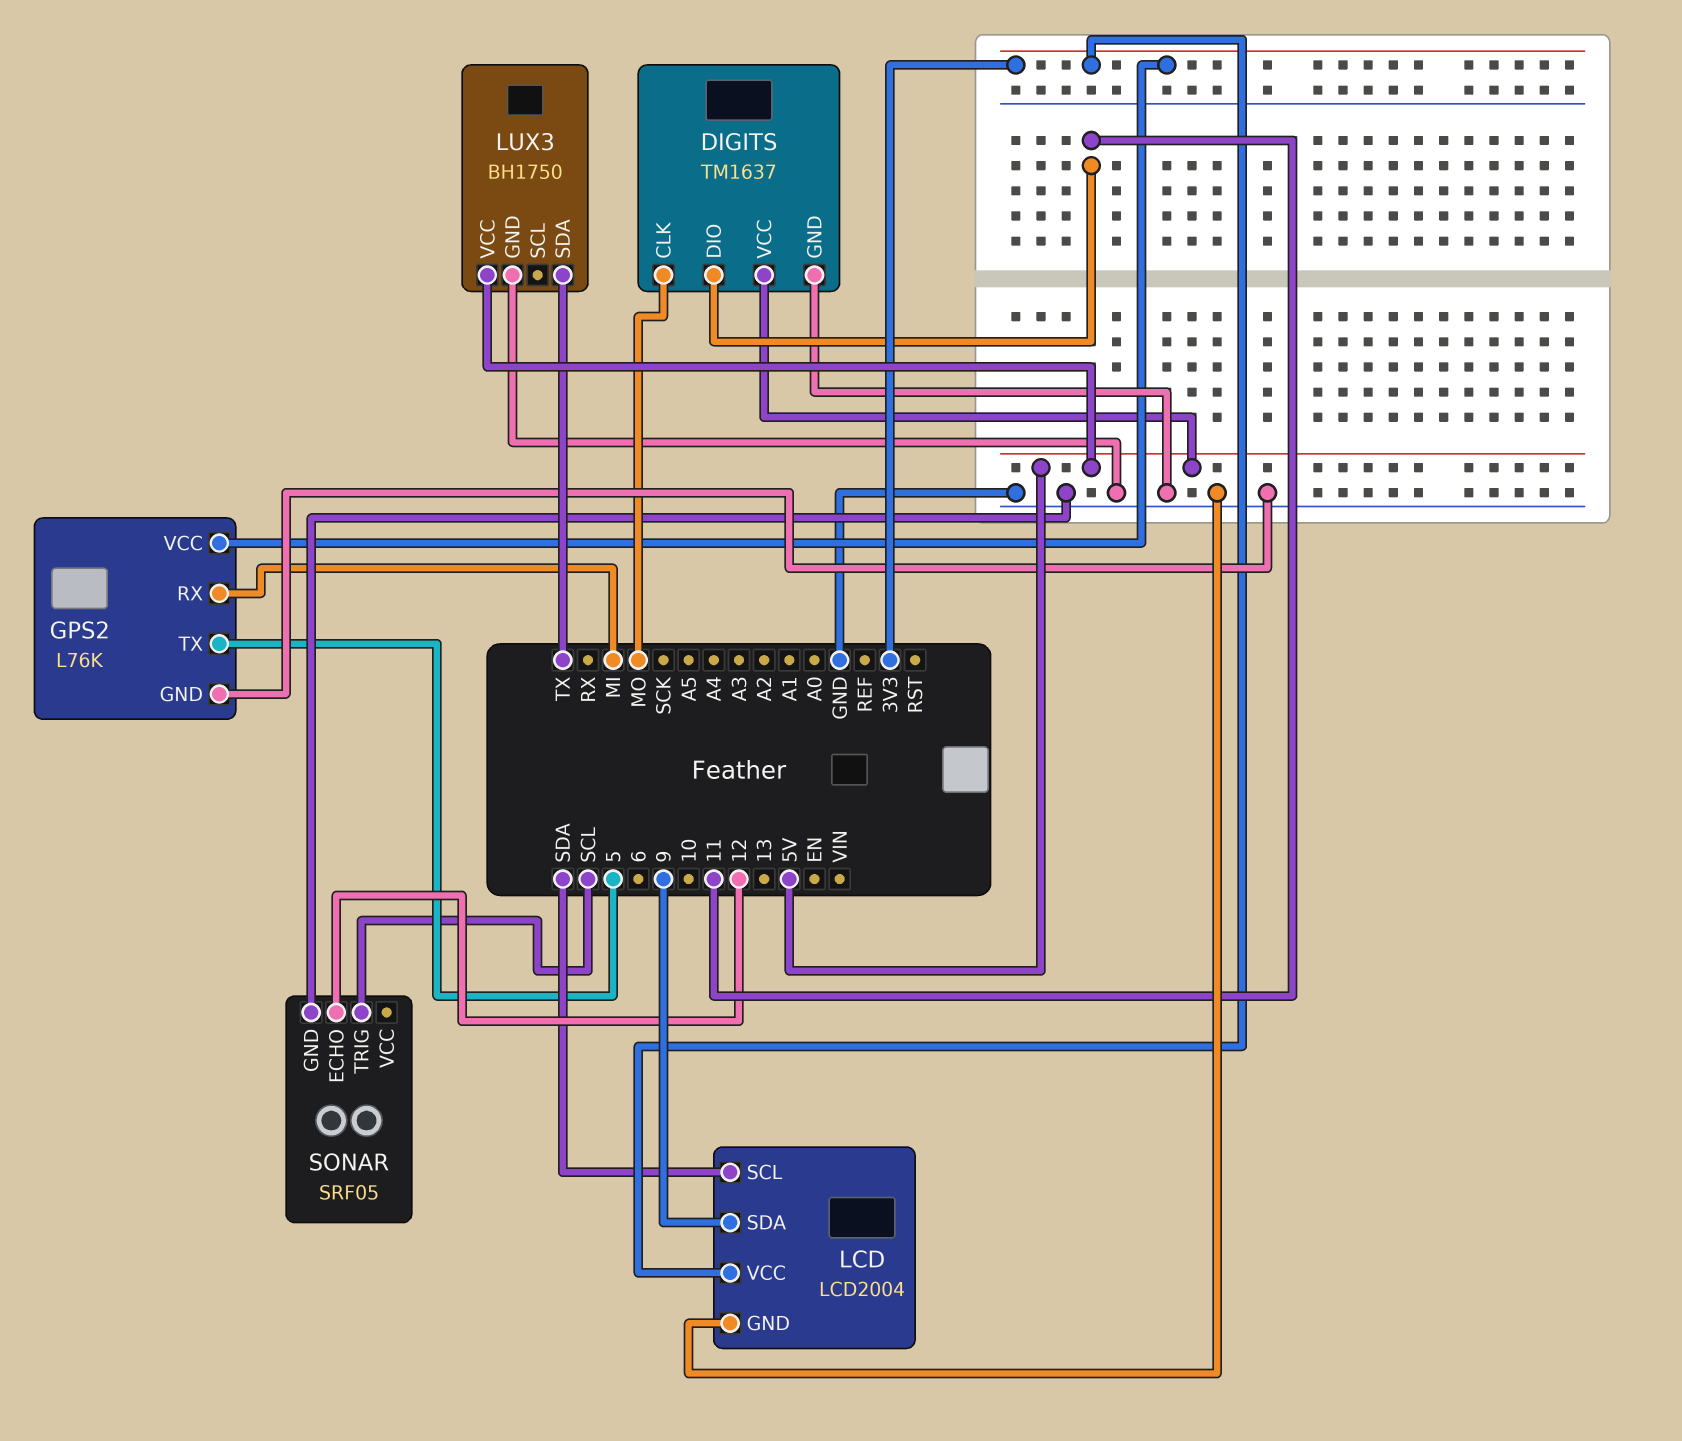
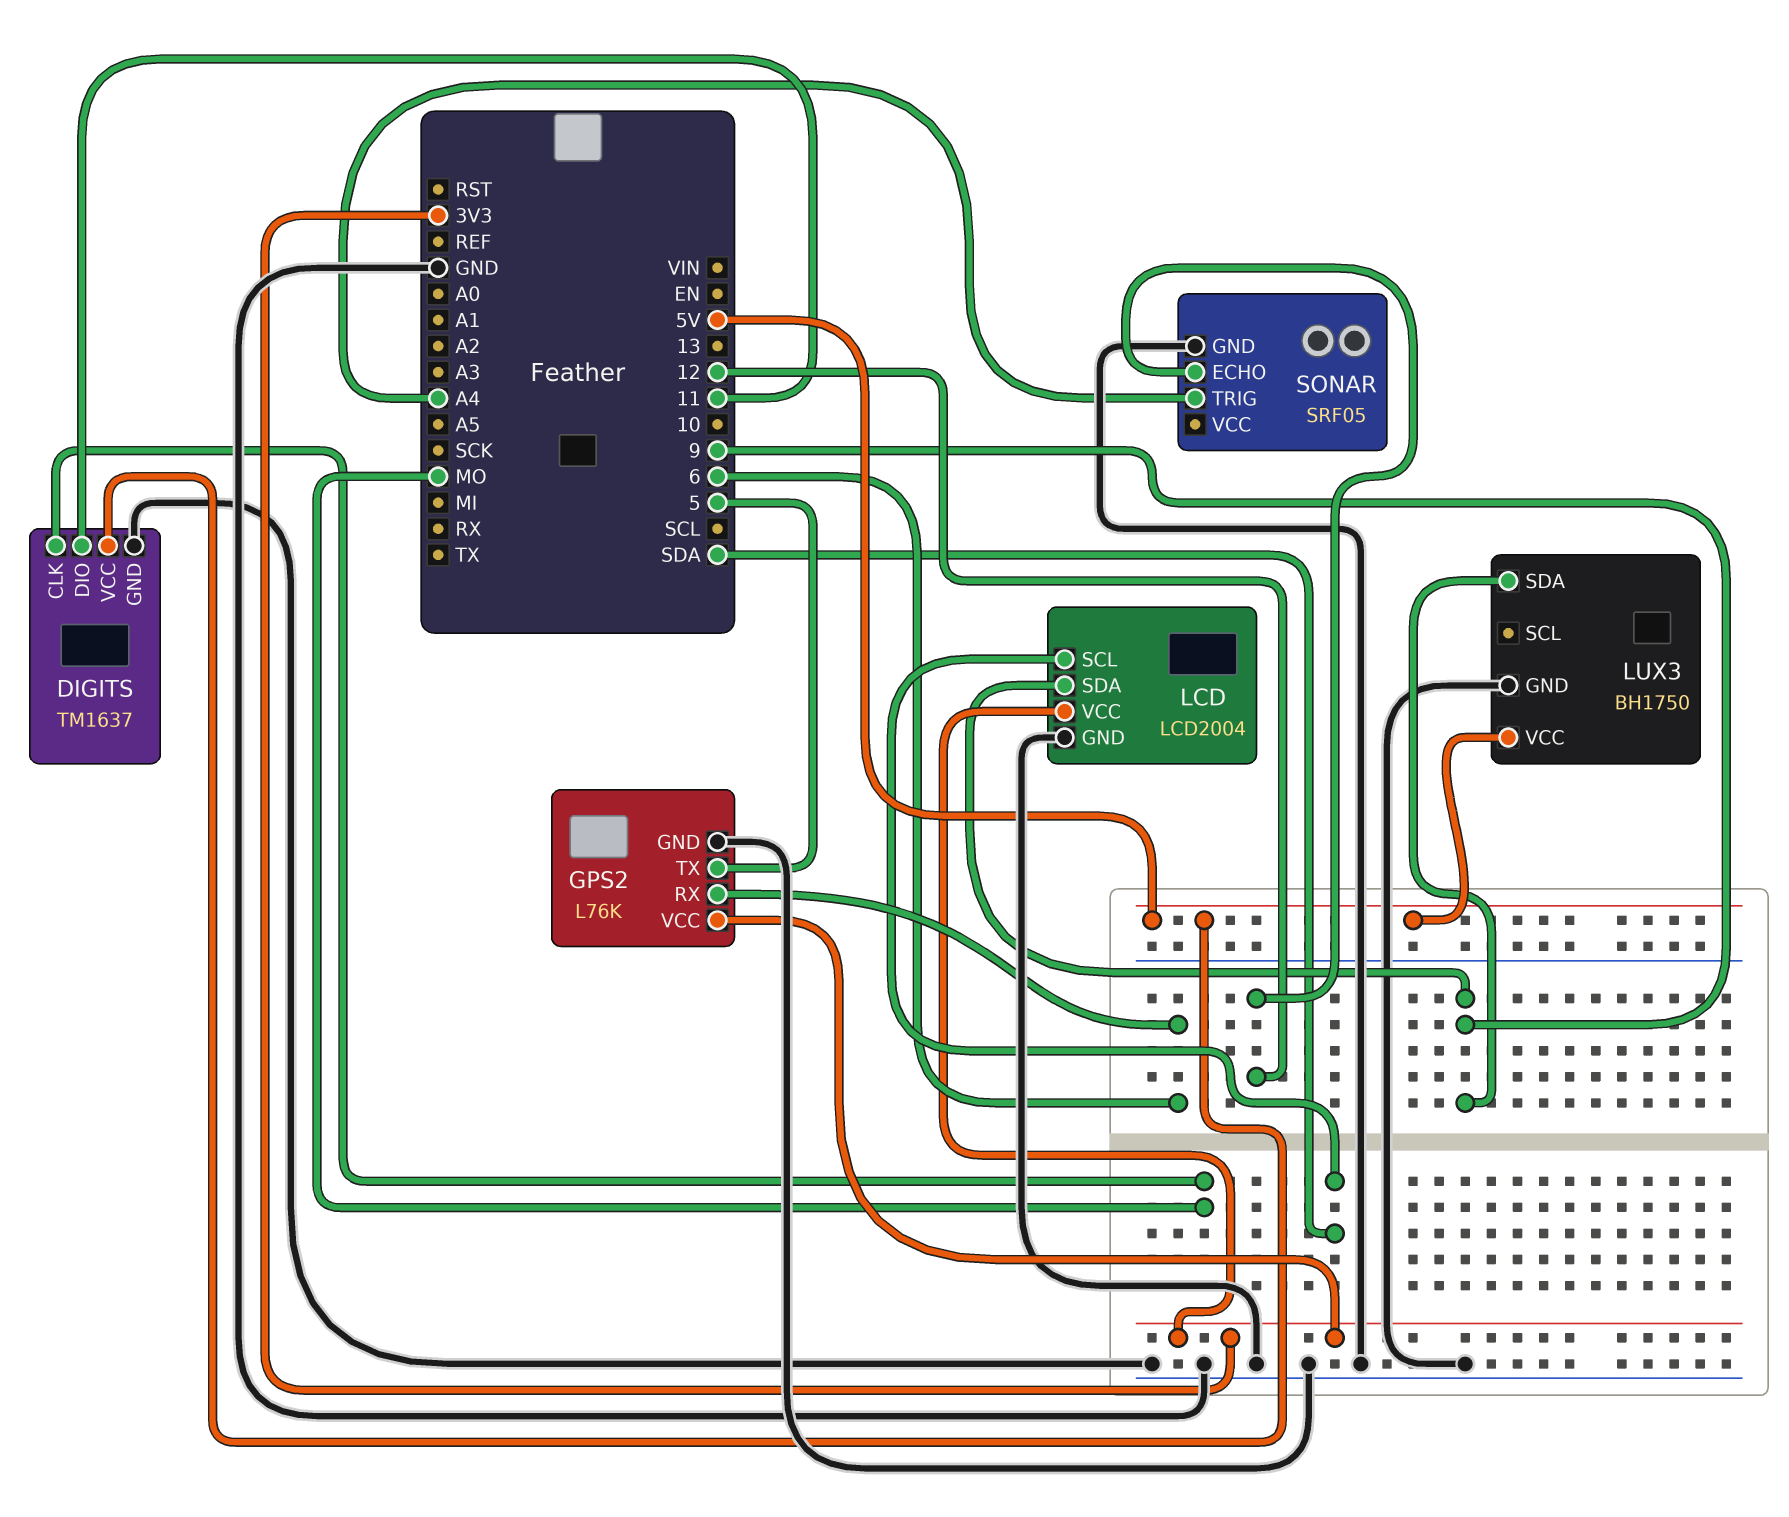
GPS2 pin RX: MI -> 6
LUX3 pin SDA: TX -> 9
SONAR pin TRIG: SCL -> A4

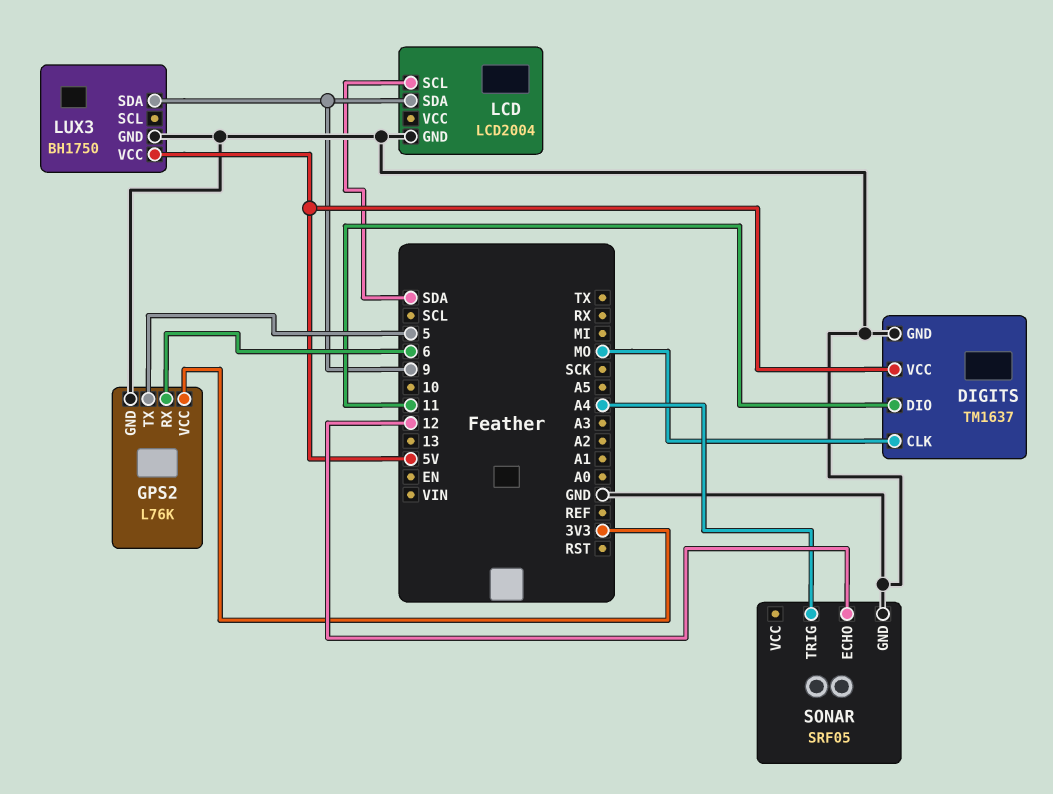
LCD pin VCC: 3V3 -> none

